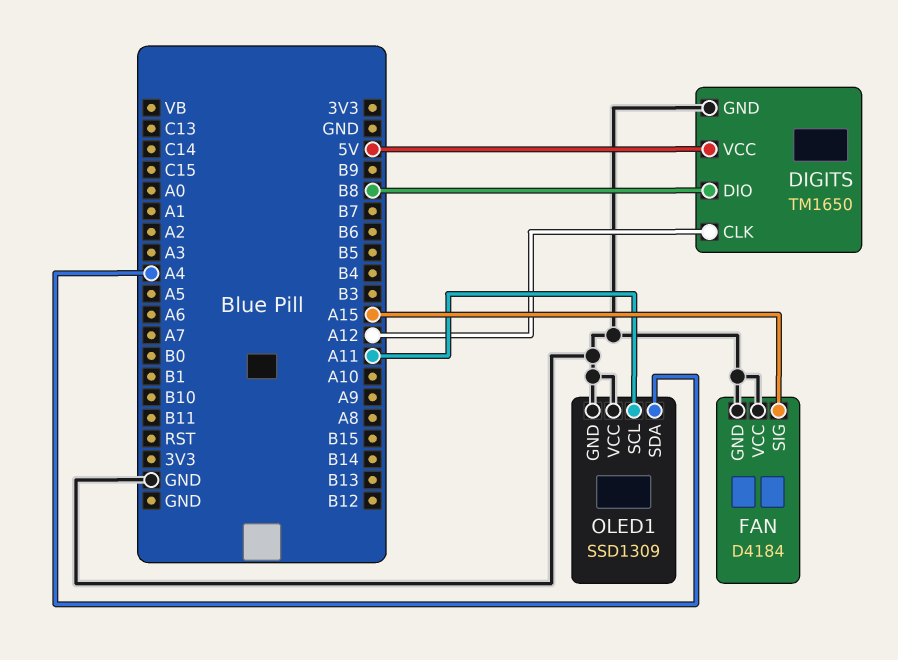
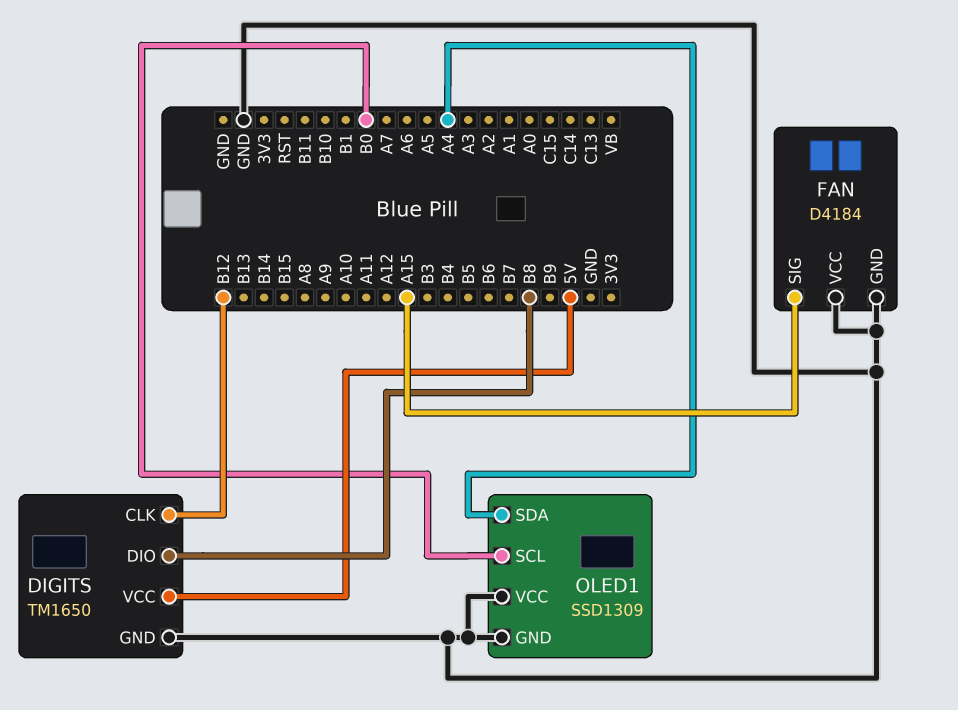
DIGITS pin CLK: A12 -> B12
OLED1 pin SCL: A11 -> B0

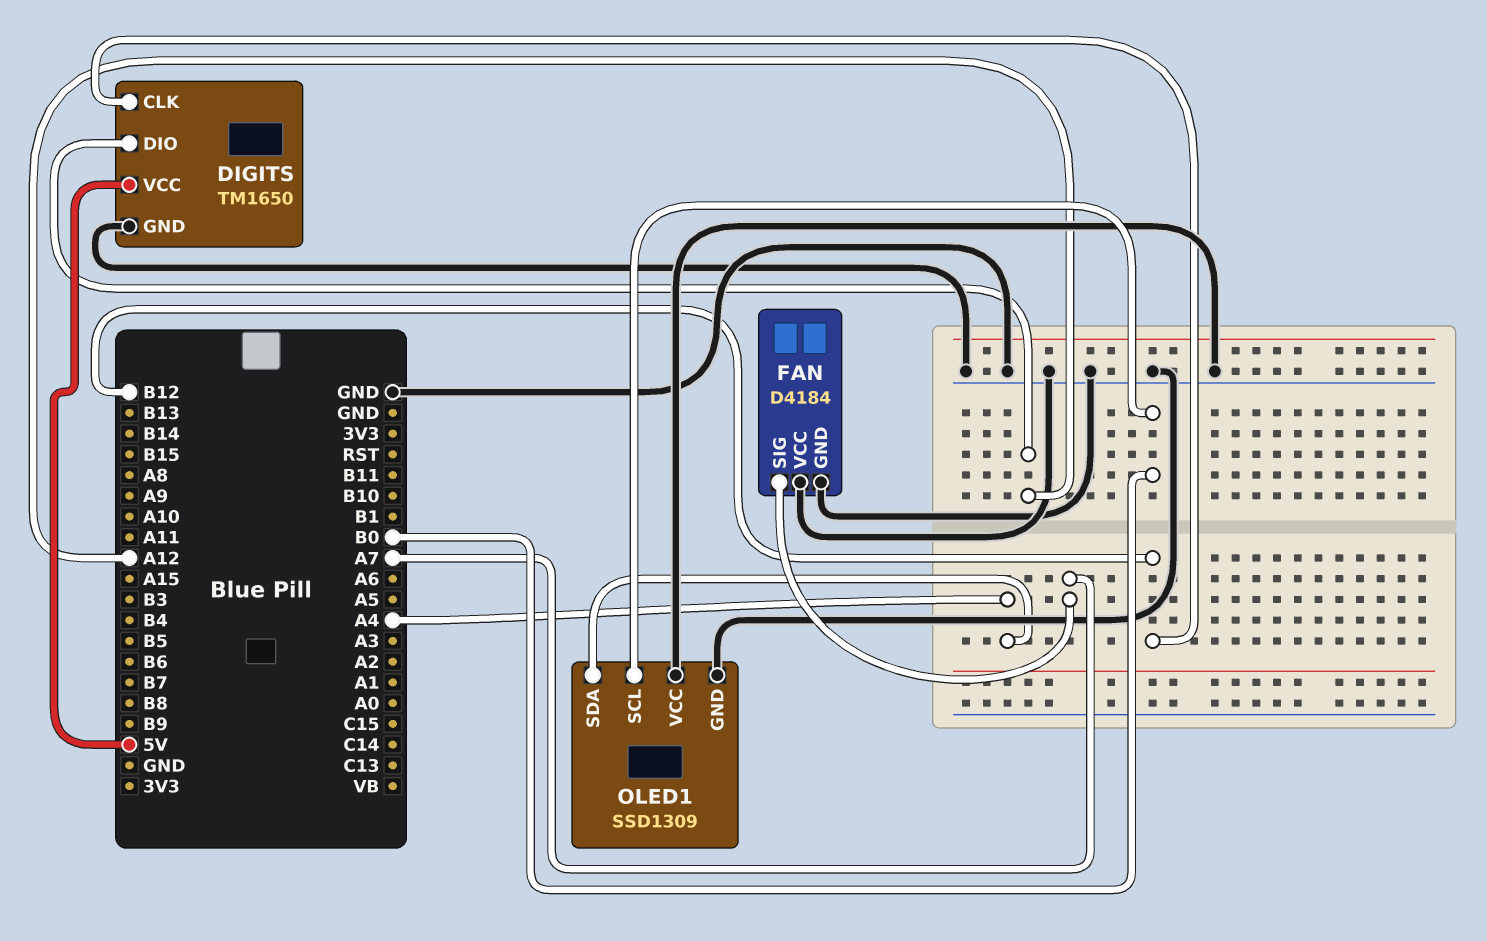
DIGITS pin DIO: B8 -> A12
FAN pin SIG: A15 -> A7

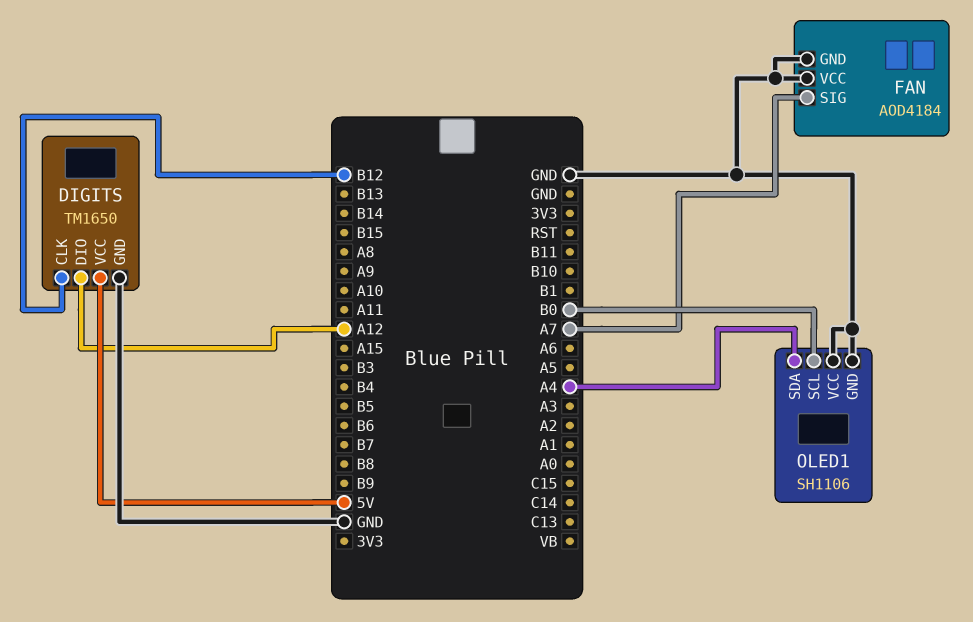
FAN: D4184 -> AOD4184
OLED1: SSD1309 -> SH1106

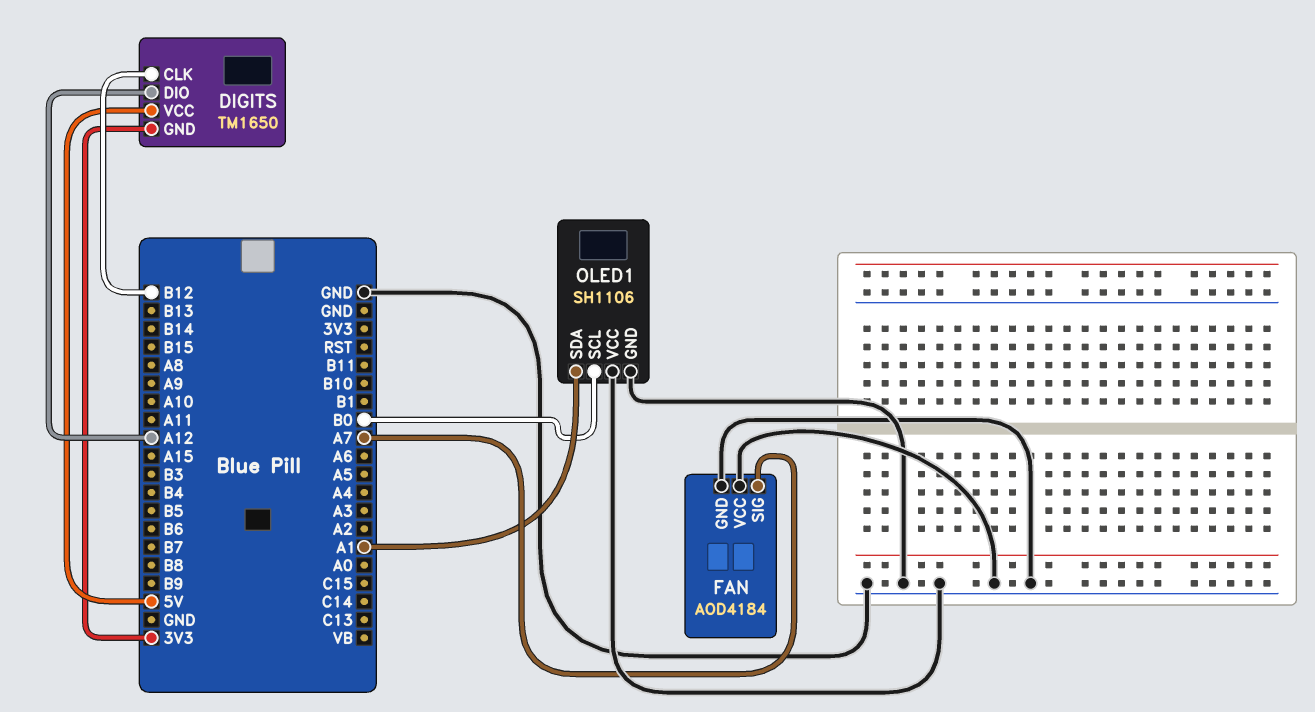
DIGITS pin GND: GND -> 3V3
OLED1 pin SDA: A4 -> A1

